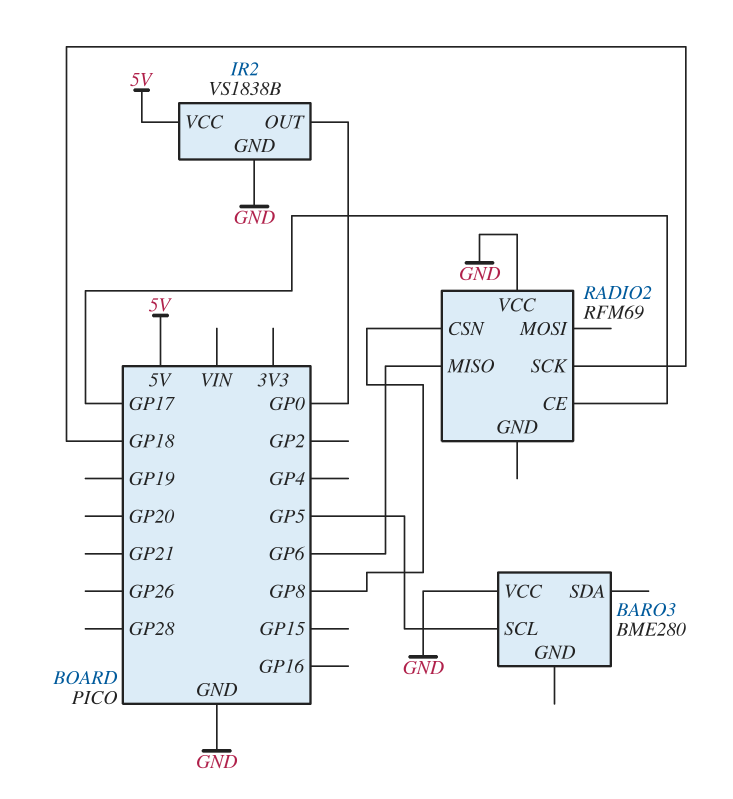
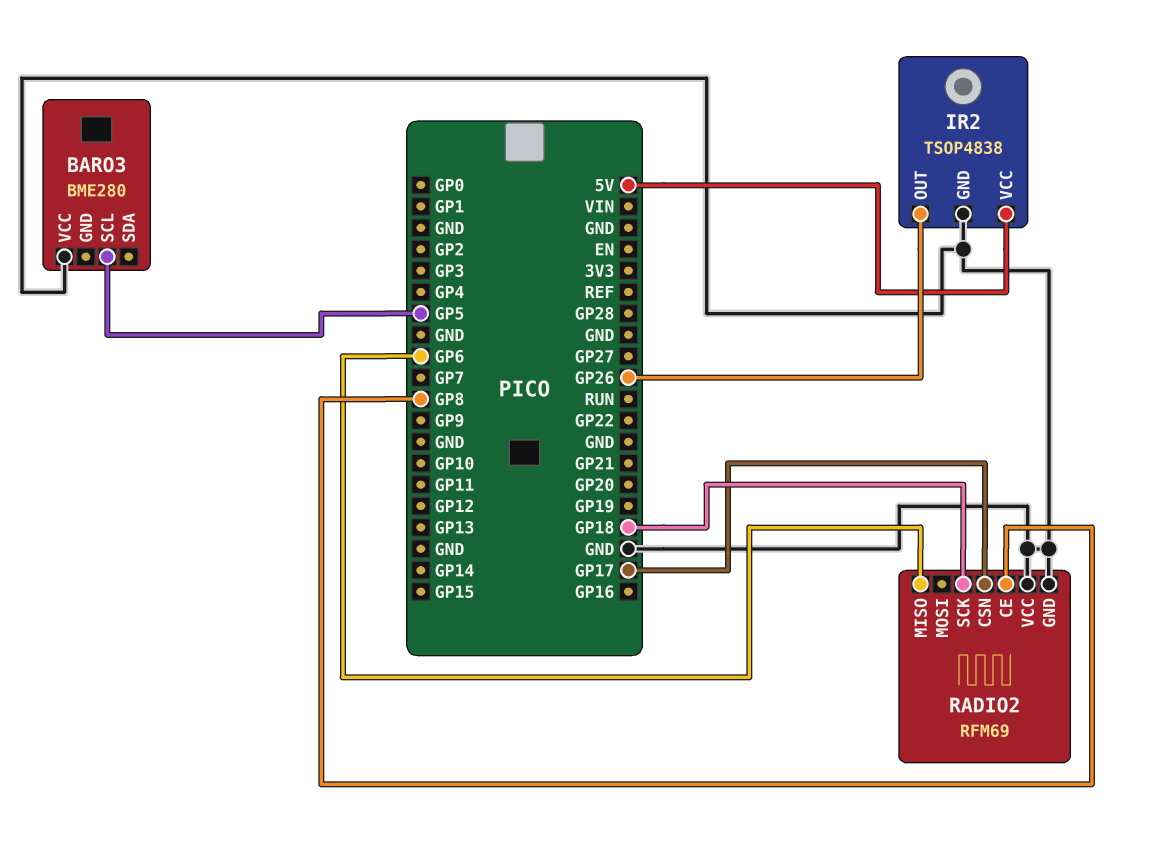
IR2: VS1838B -> TSOP4838
IR2 pin OUT: GP0 -> GP26
RADIO2 pin CE: GP17 -> GP8
RADIO2 pin CSN: GP8 -> GP17
RADIO2 pin GND: none -> GND

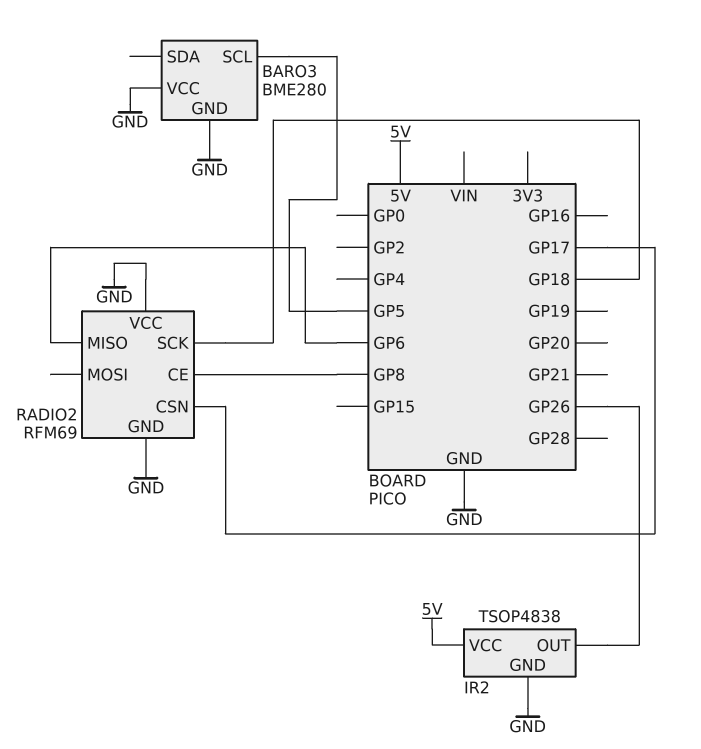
BARO3 pin GND: none -> GND

